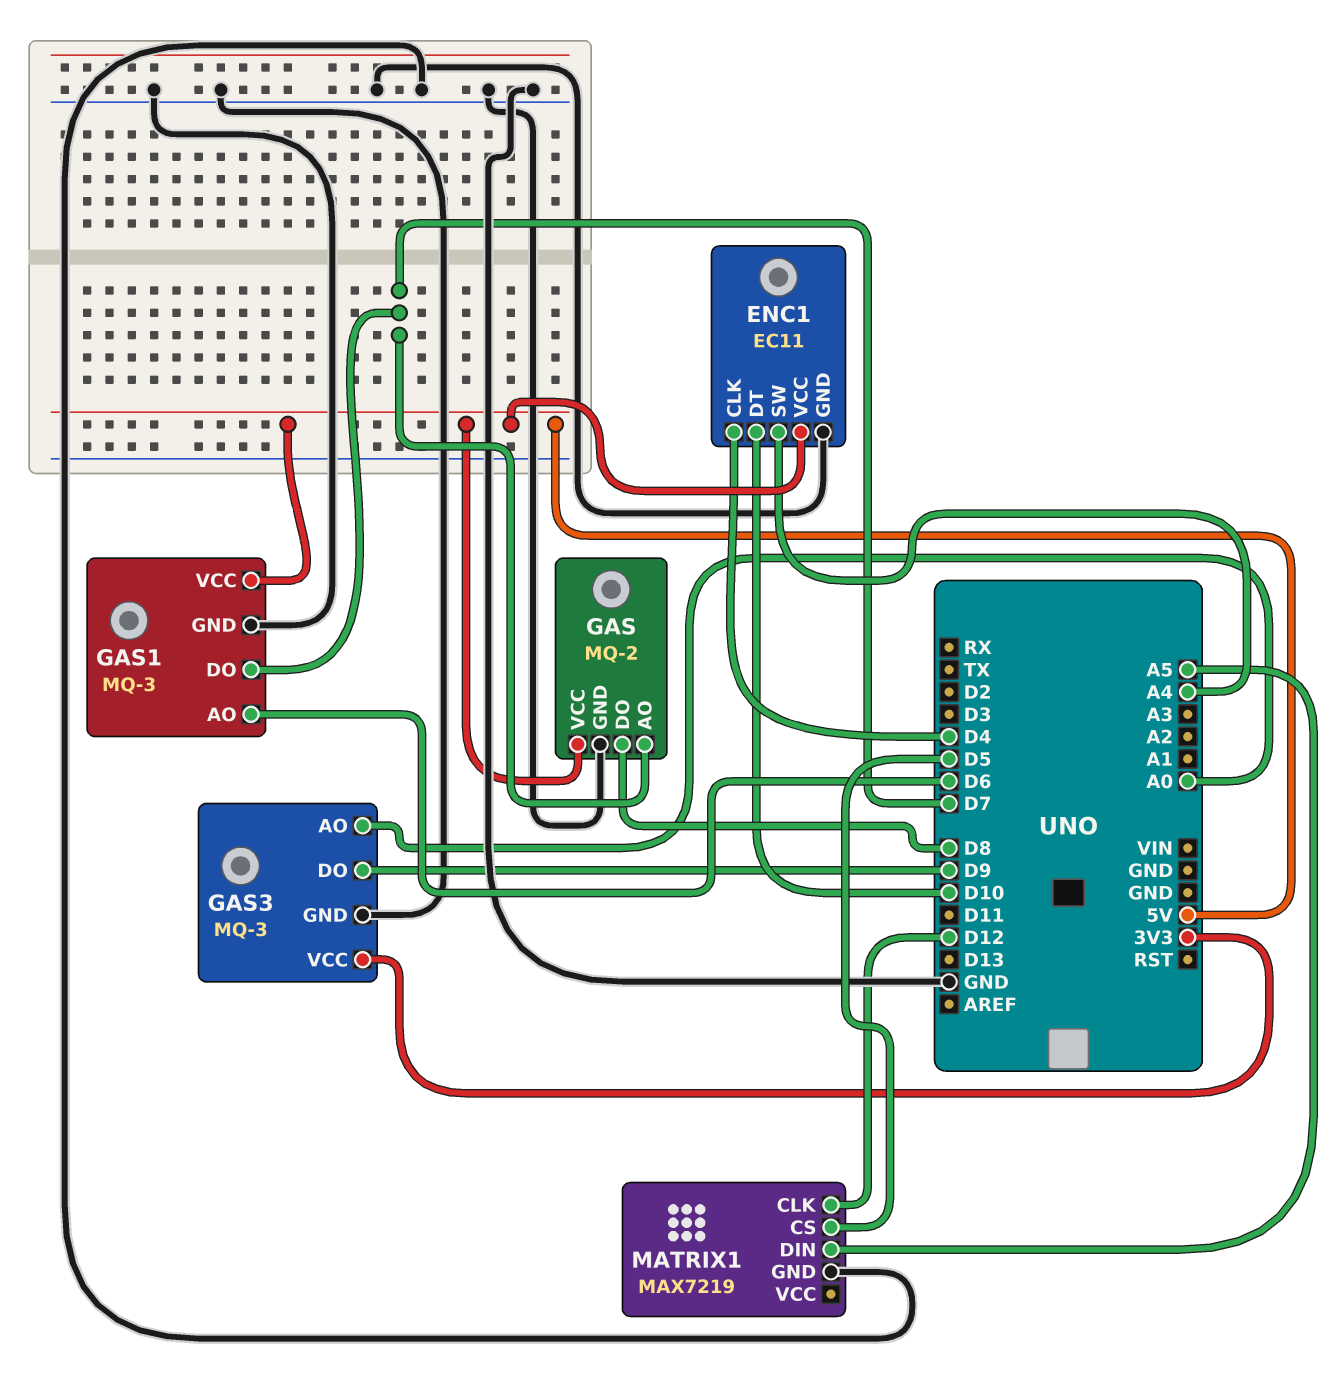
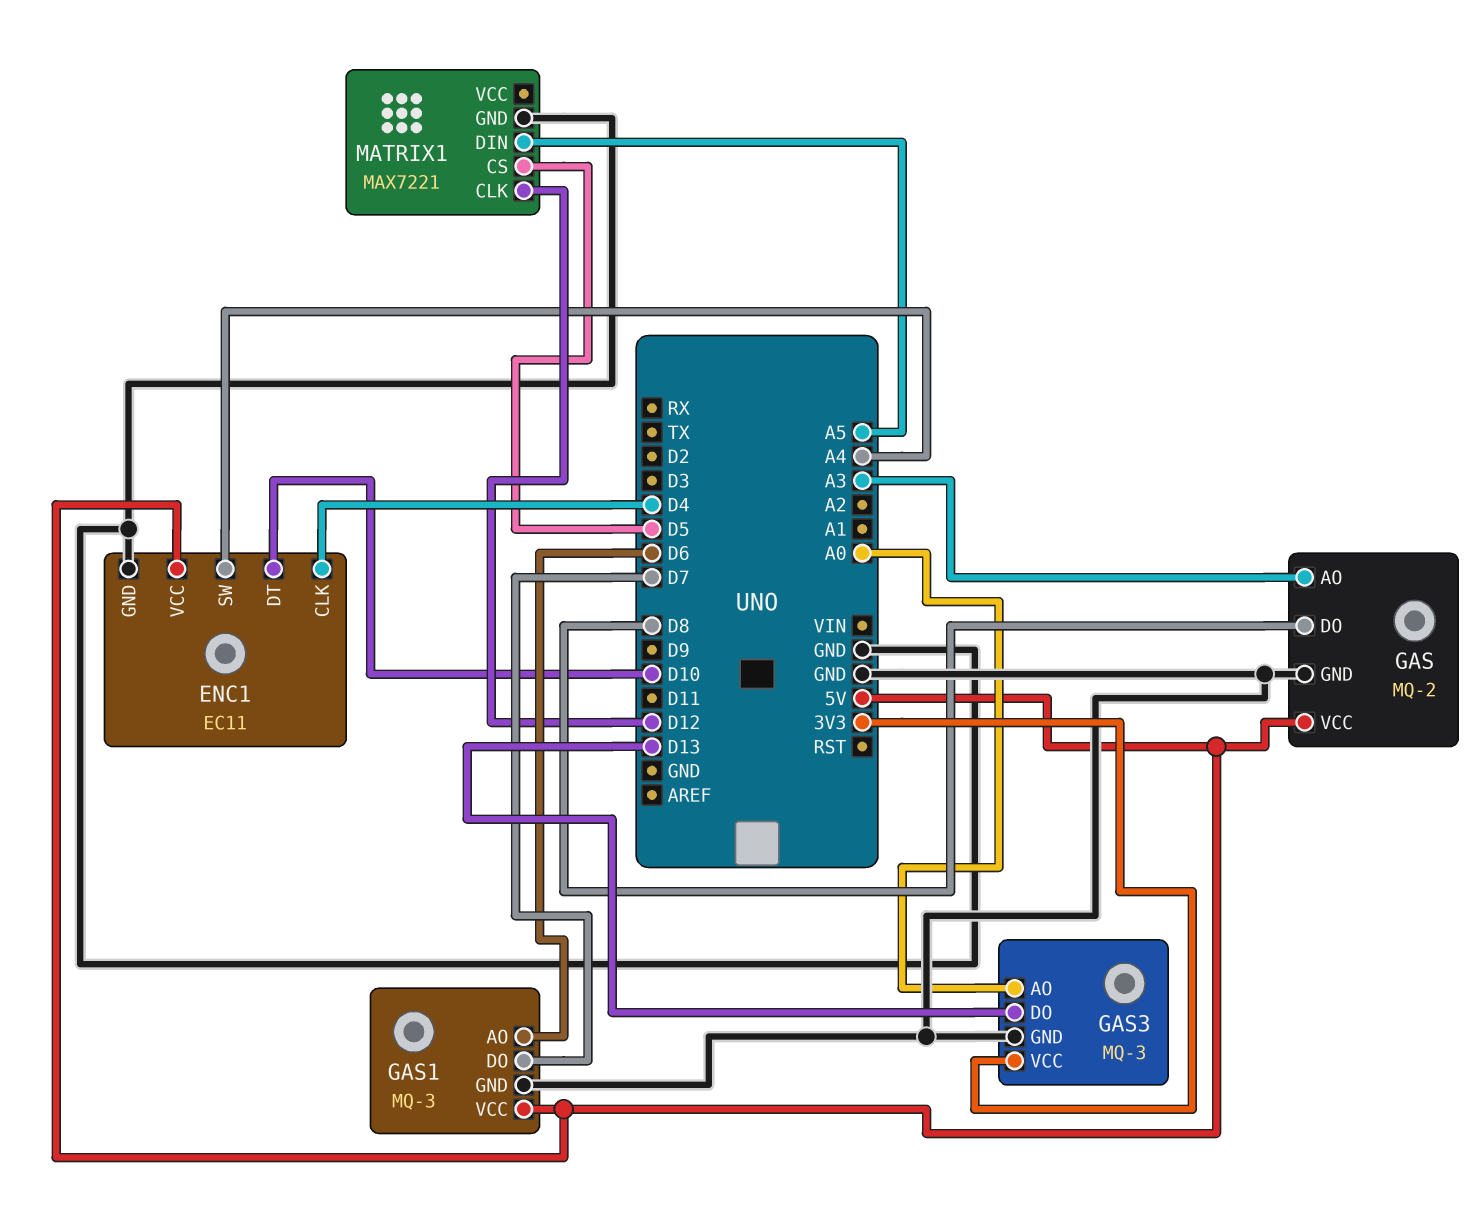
GAS pin AO: D7 -> A3
GAS3 pin DO: D9 -> D13
MATRIX1: MAX7219 -> MAX7221

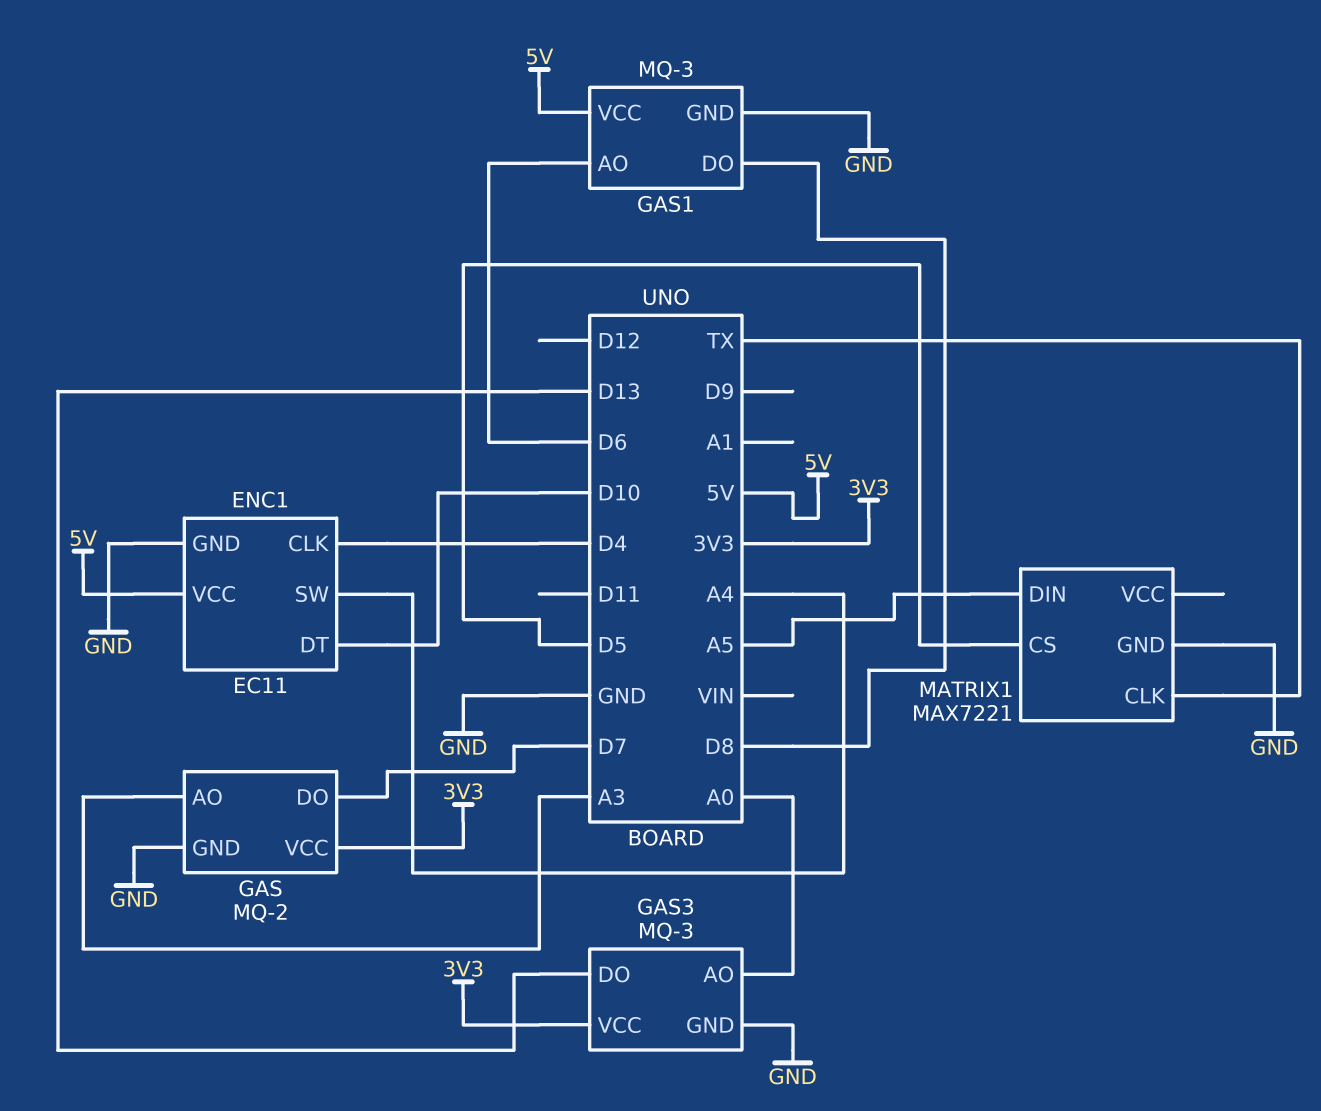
GAS pin DO: D8 -> D7
GAS pin VCC: 5V -> 3V3
GAS1 pin DO: D7 -> D8
MATRIX1 pin CLK: D12 -> TX

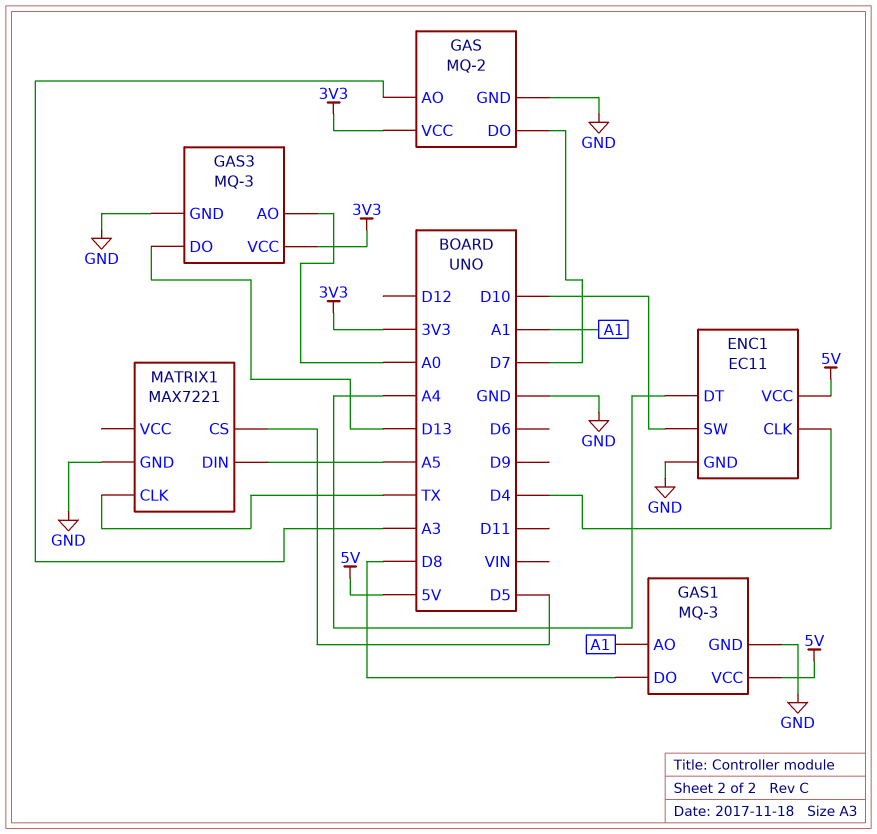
ENC1 pin DT: D10 -> A4
ENC1 pin SW: A4 -> D10
GAS1 pin AO: D6 -> A1

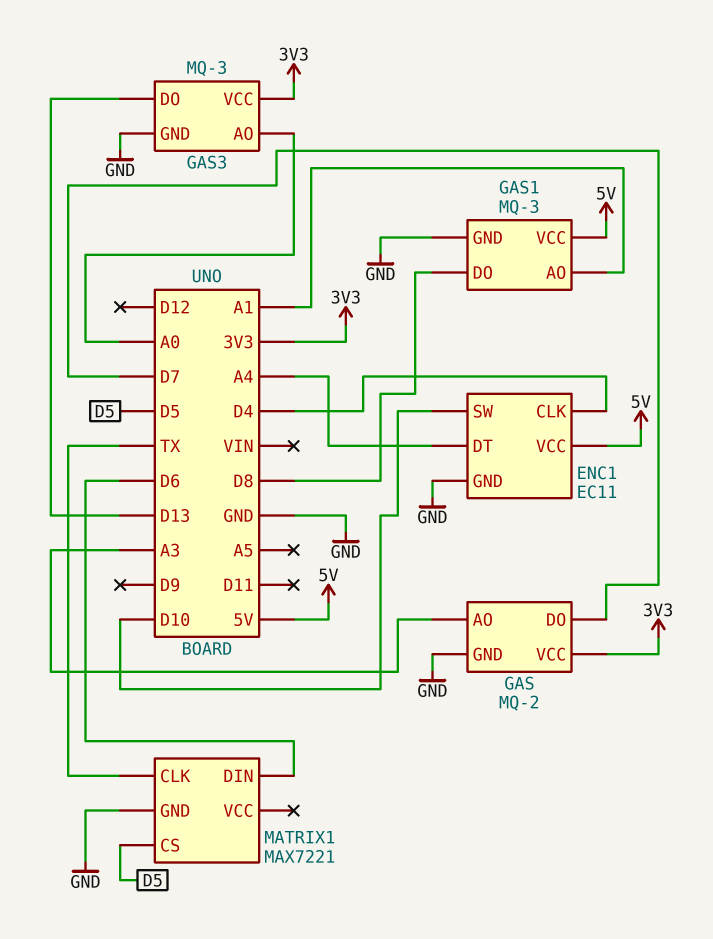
MATRIX1 pin DIN: A5 -> D6

